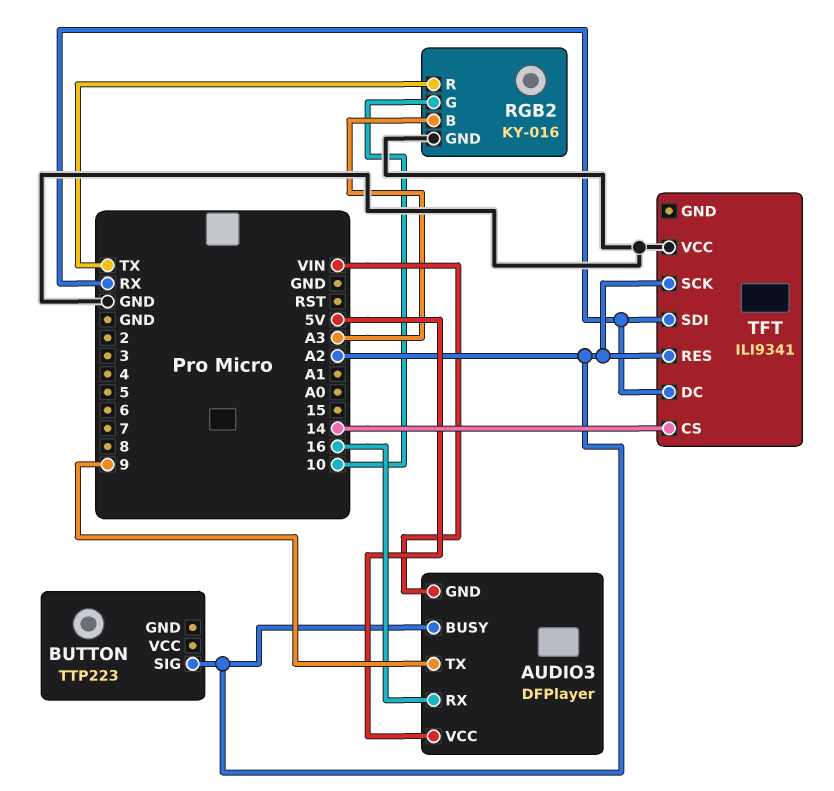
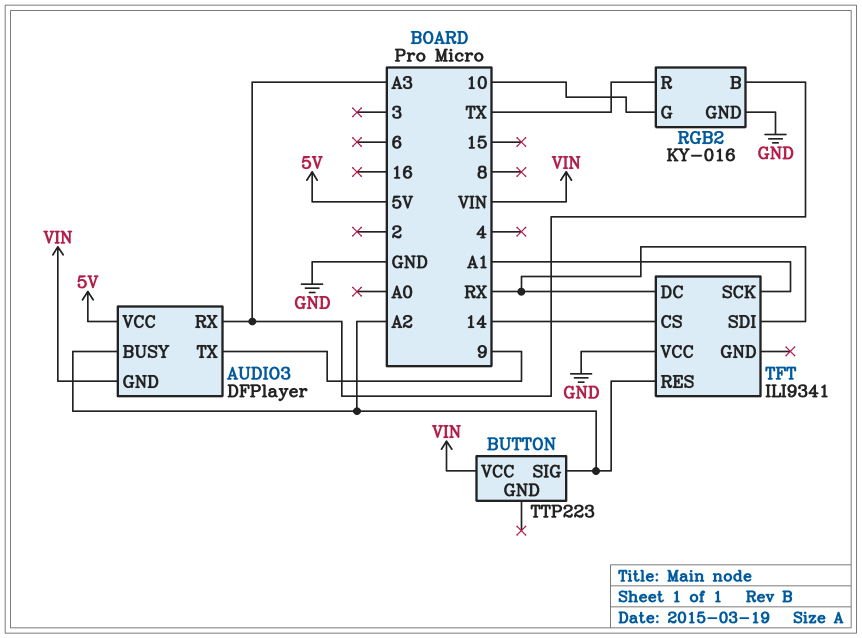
AUDIO3 pin RX: 16 -> A3
BUTTON pin VCC: none -> VIN
TFT pin SCK: A2 -> A1

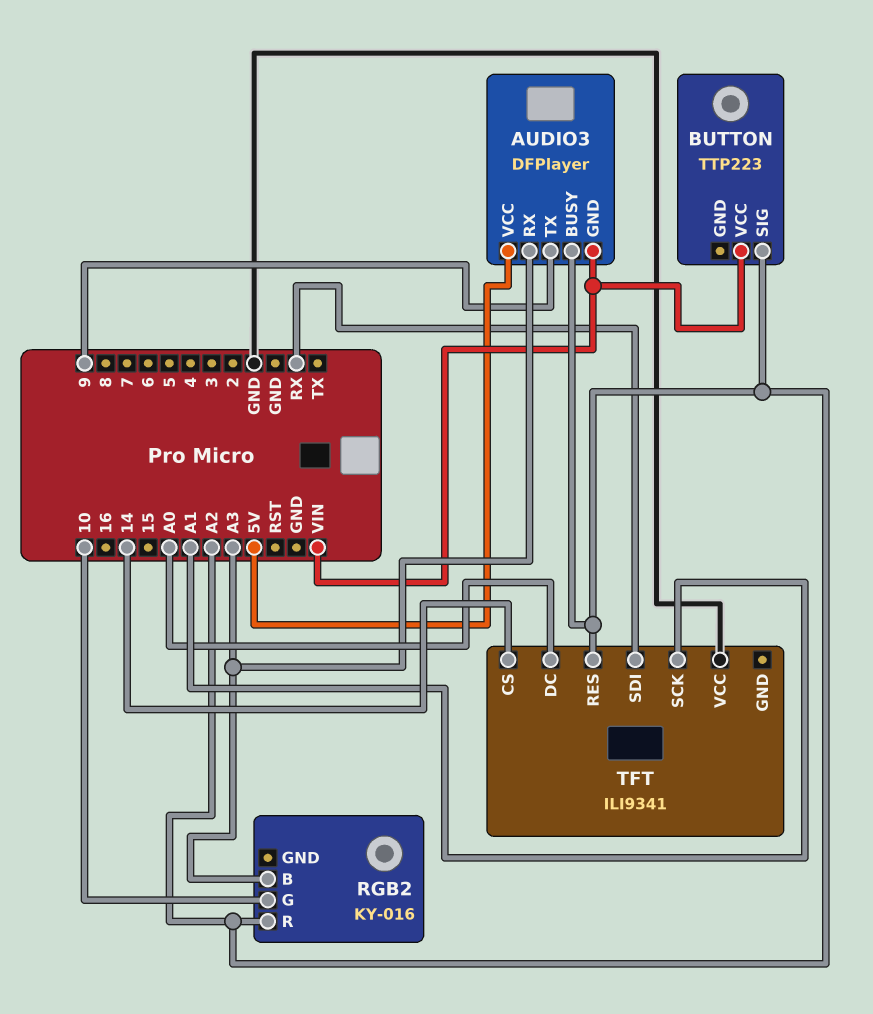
RGB2 pin GND: GND -> none
RGB2 pin R: TX -> A2
TFT pin DC: RX -> A0

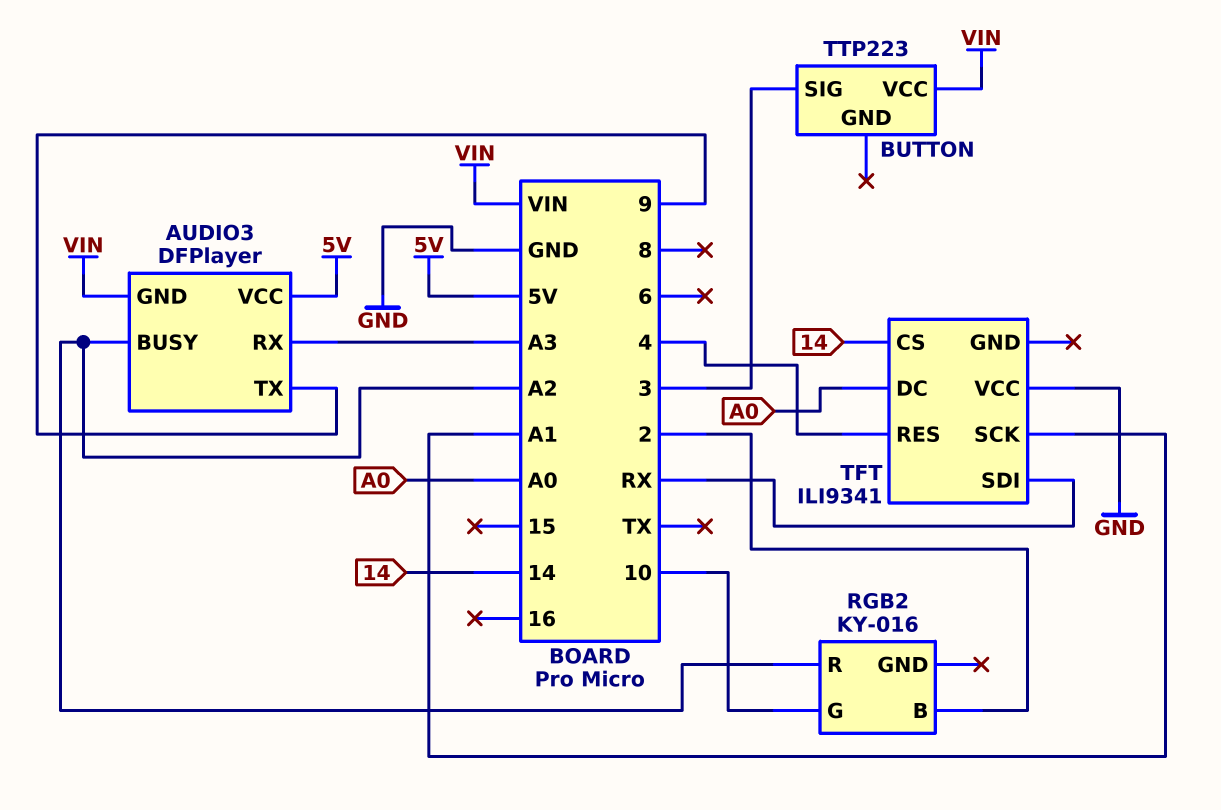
BUTTON pin SIG: A2 -> 3
RGB2 pin B: A3 -> 2
TFT pin RES: A2 -> 4

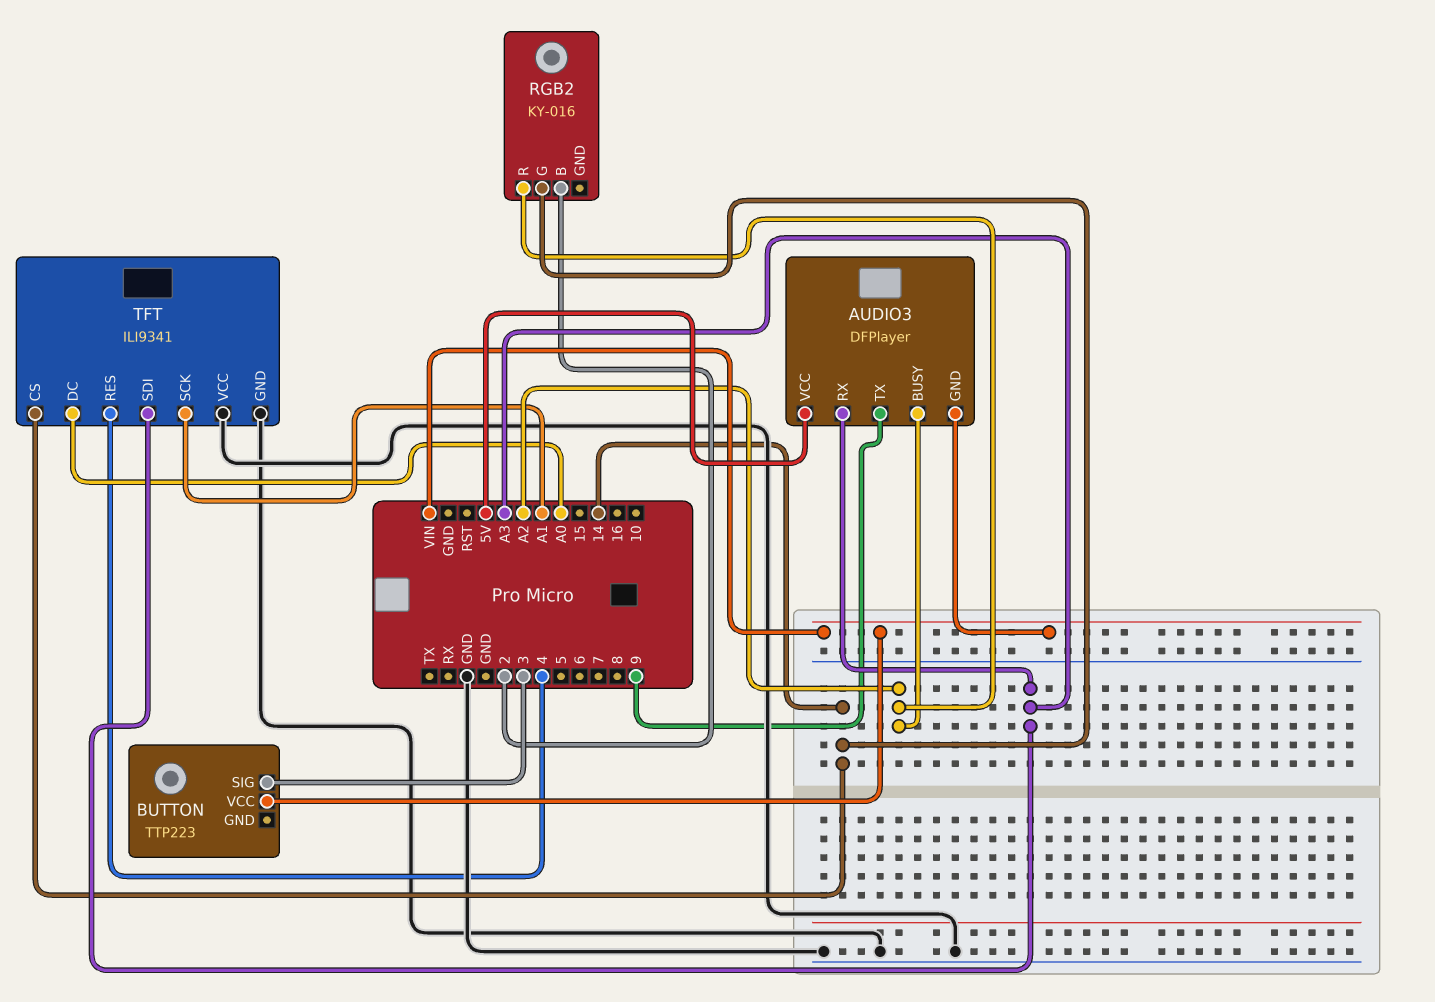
RGB2 pin G: 10 -> 14
TFT pin GND: none -> GND
TFT pin SDI: RX -> A3

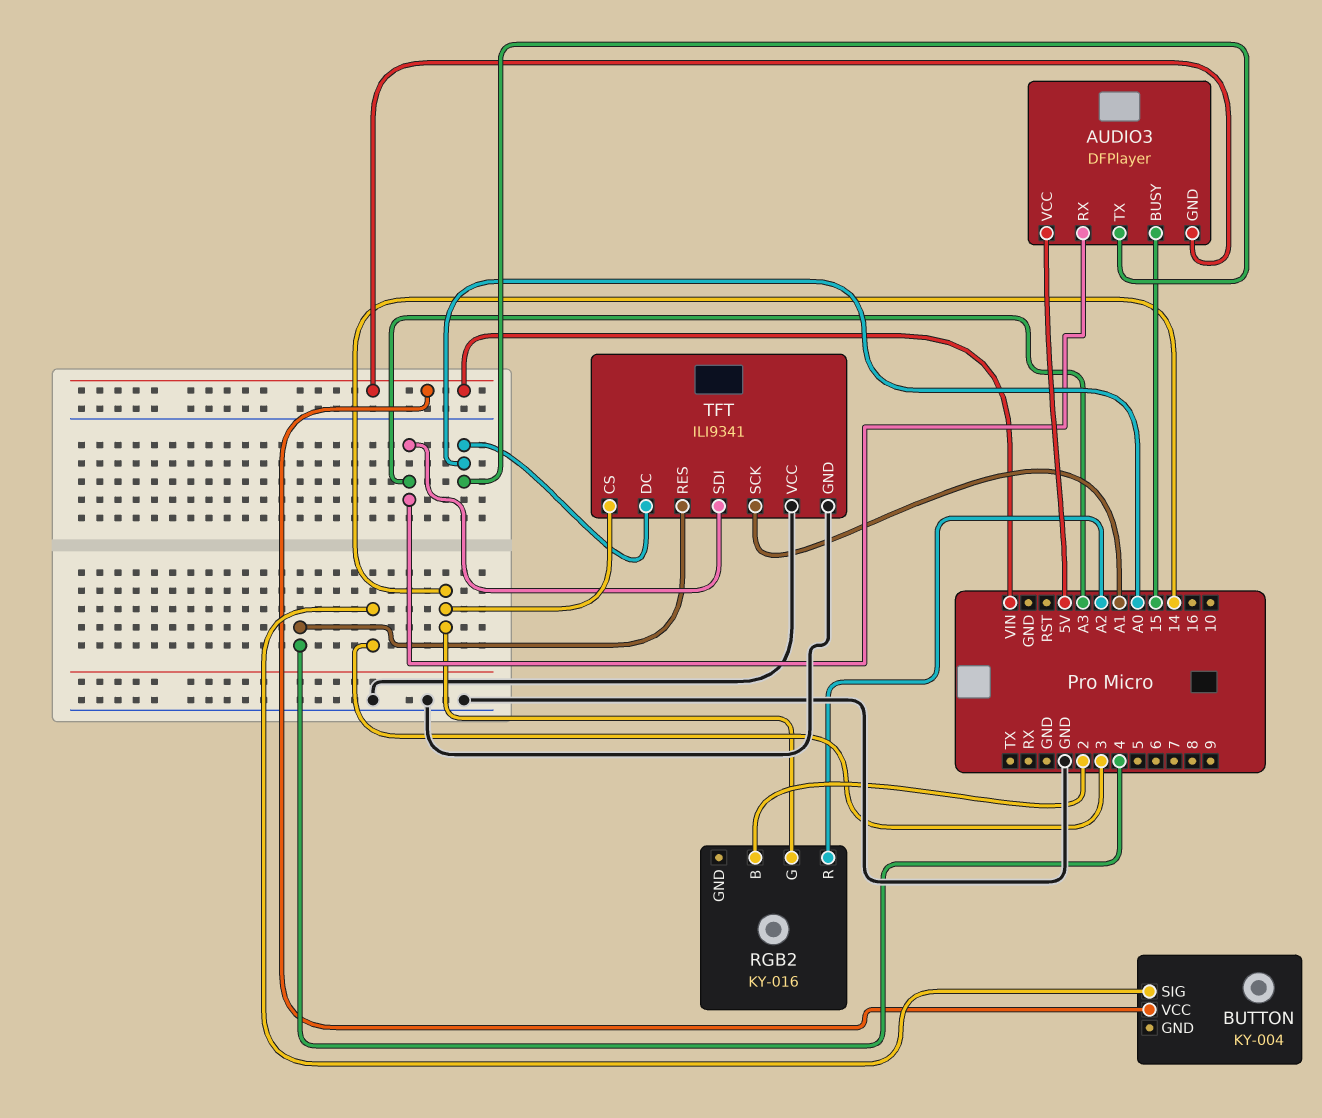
AUDIO3 pin BUSY: A2 -> 15
AUDIO3 pin TX: 9 -> A0
BUTTON: TTP223 -> KY-004

